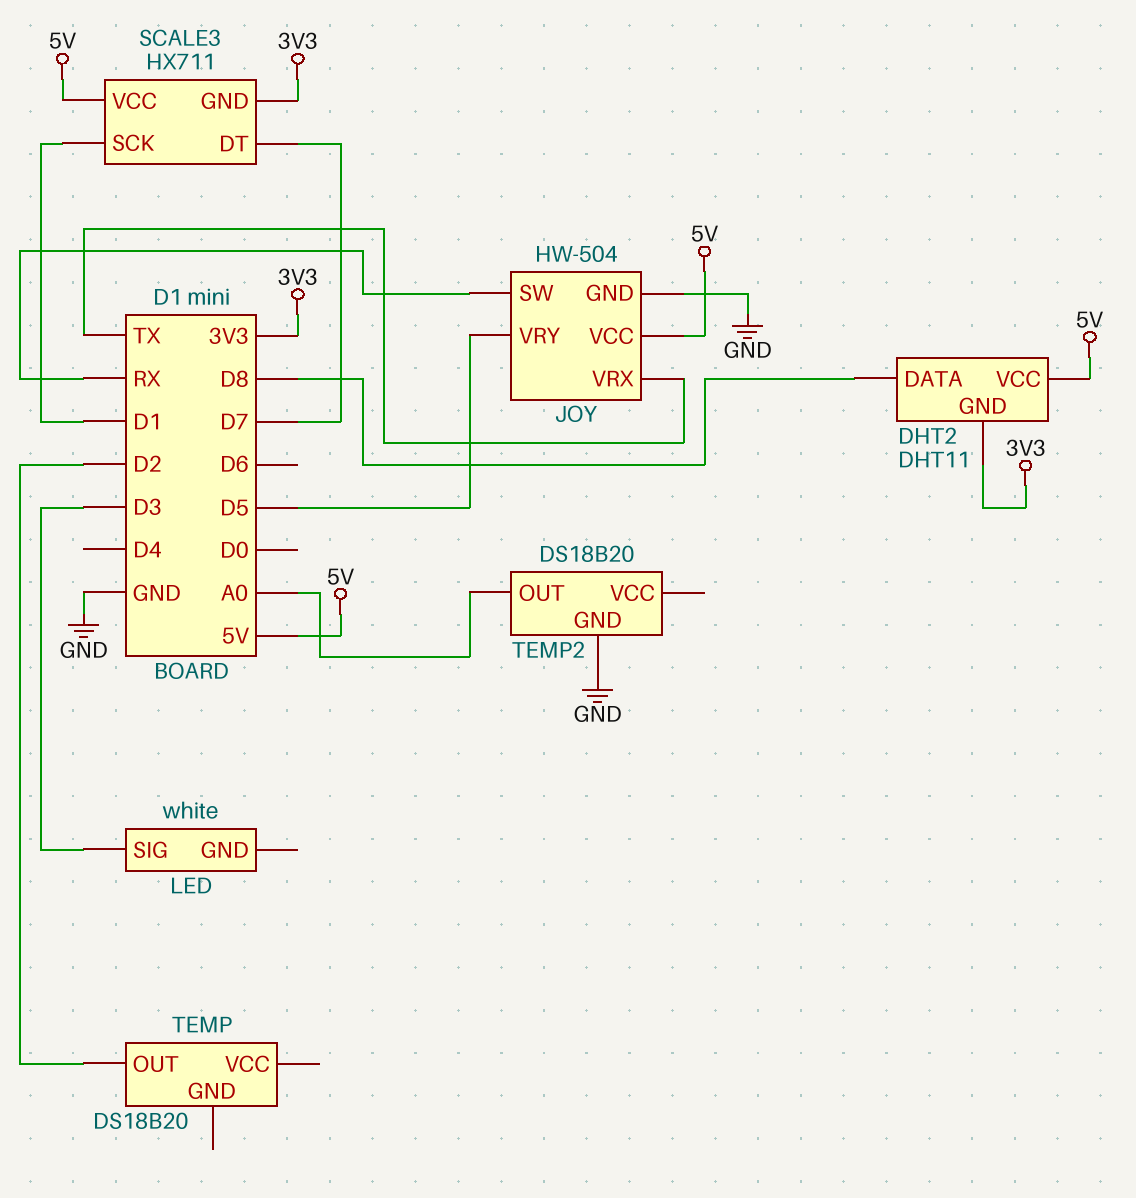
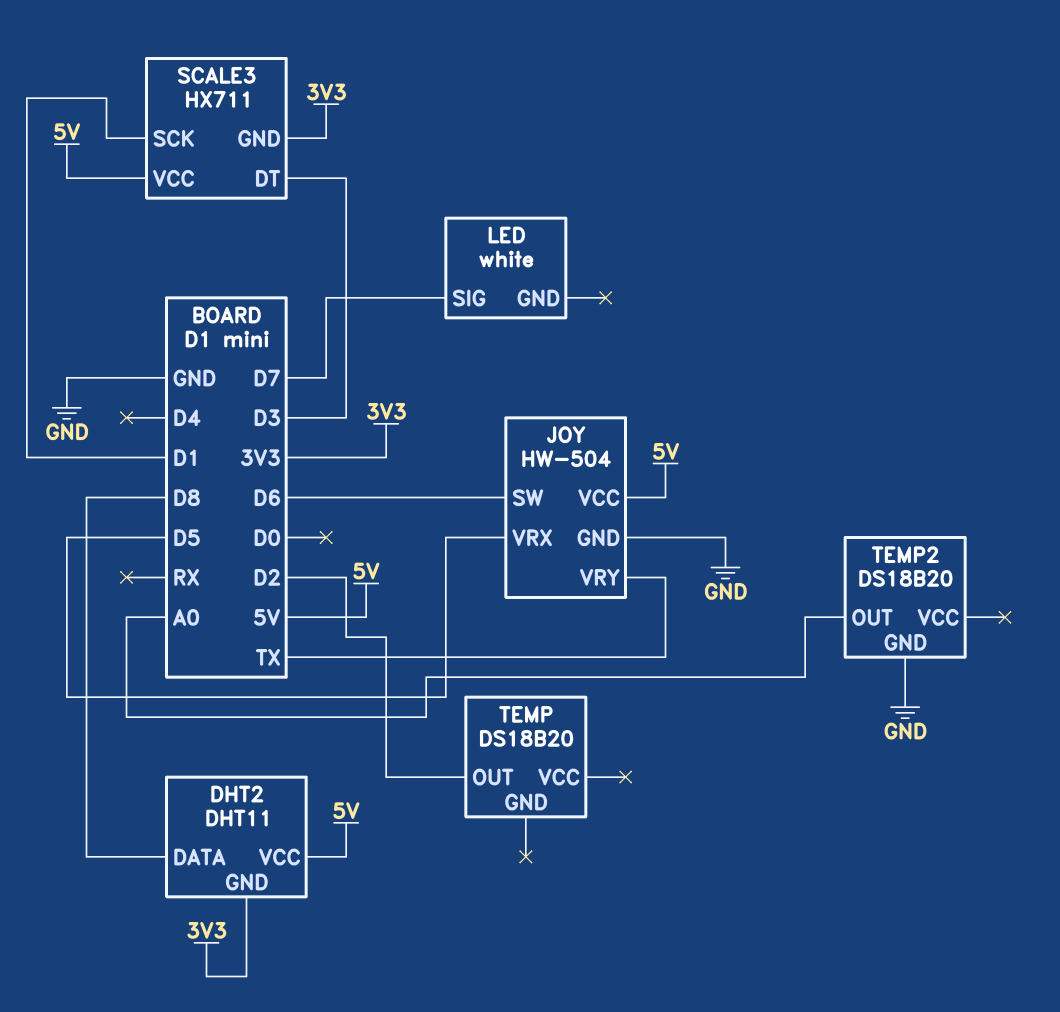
JOY pin SW: RX -> D6
JOY pin VRX: TX -> D5
JOY pin VRY: D5 -> TX
LED pin SIG: D3 -> D7
SCALE3 pin DT: D7 -> D3

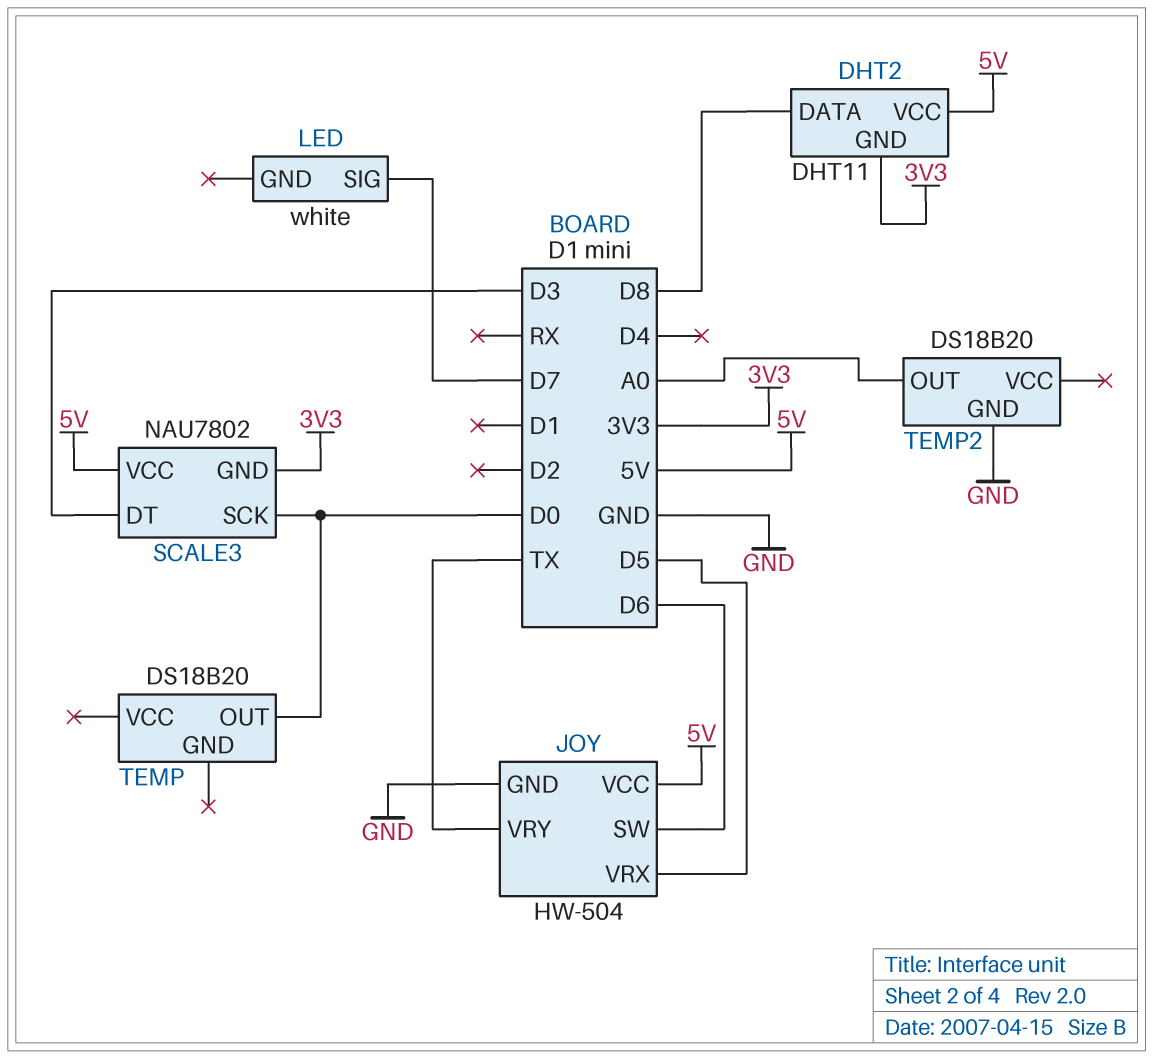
SCALE3: HX711 -> NAU7802
SCALE3 pin SCK: D1 -> D0
TEMP pin OUT: D2 -> D0

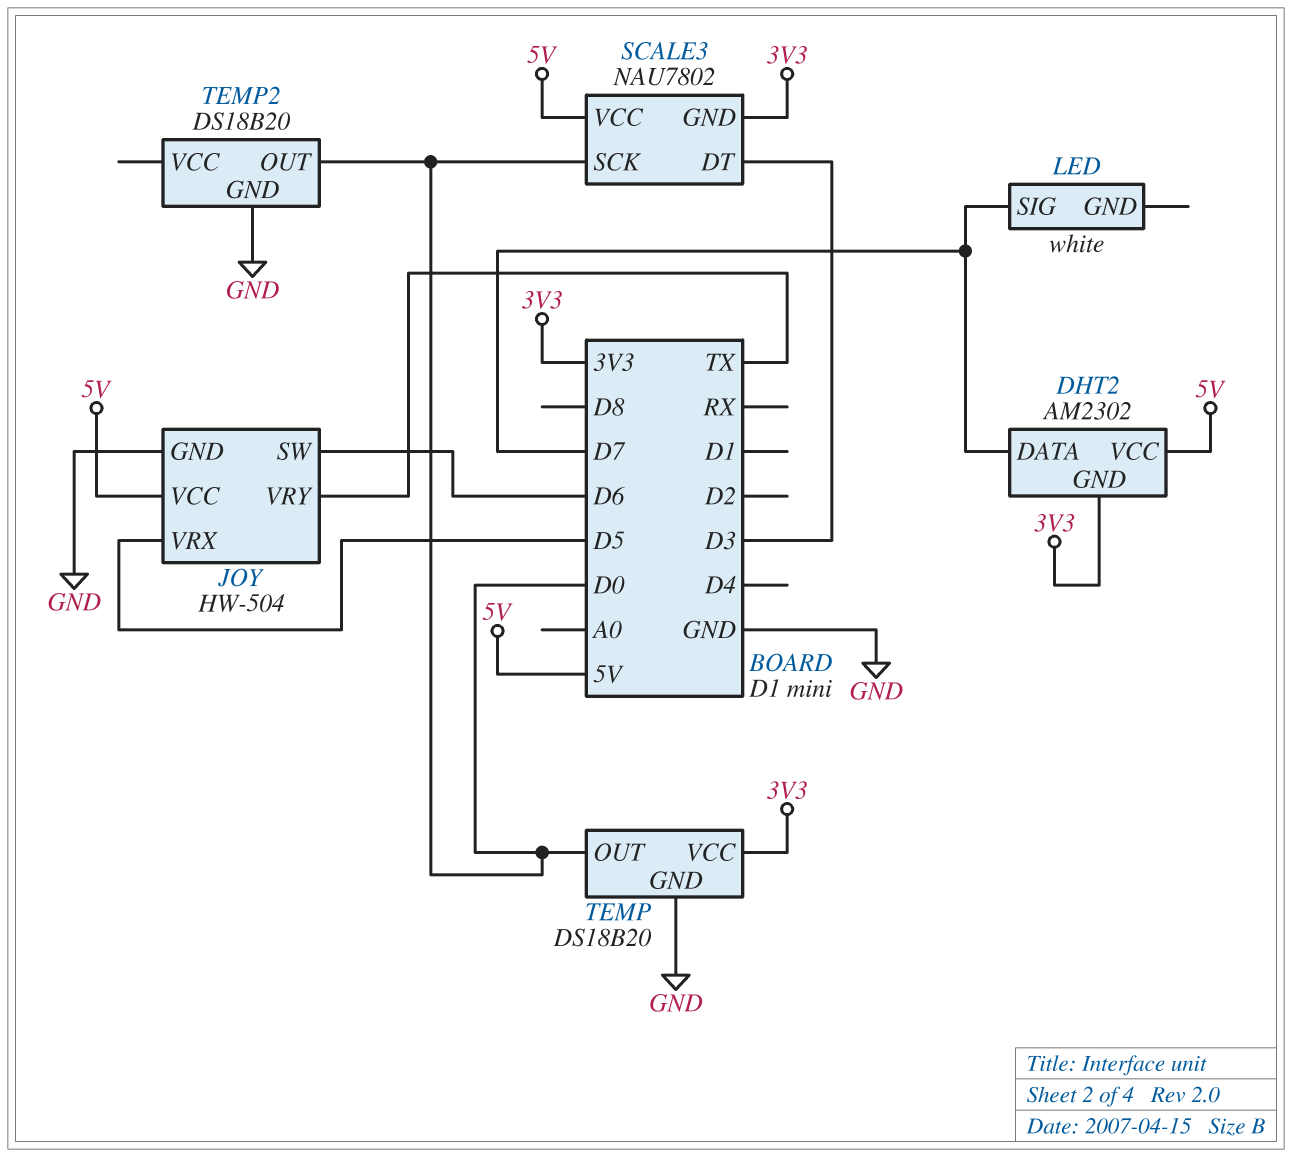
DHT2: DHT11 -> AM2302
DHT2 pin DATA: D8 -> D7
TEMP pin GND: none -> GND
TEMP pin VCC: none -> 3V3
TEMP2 pin OUT: A0 -> D0

